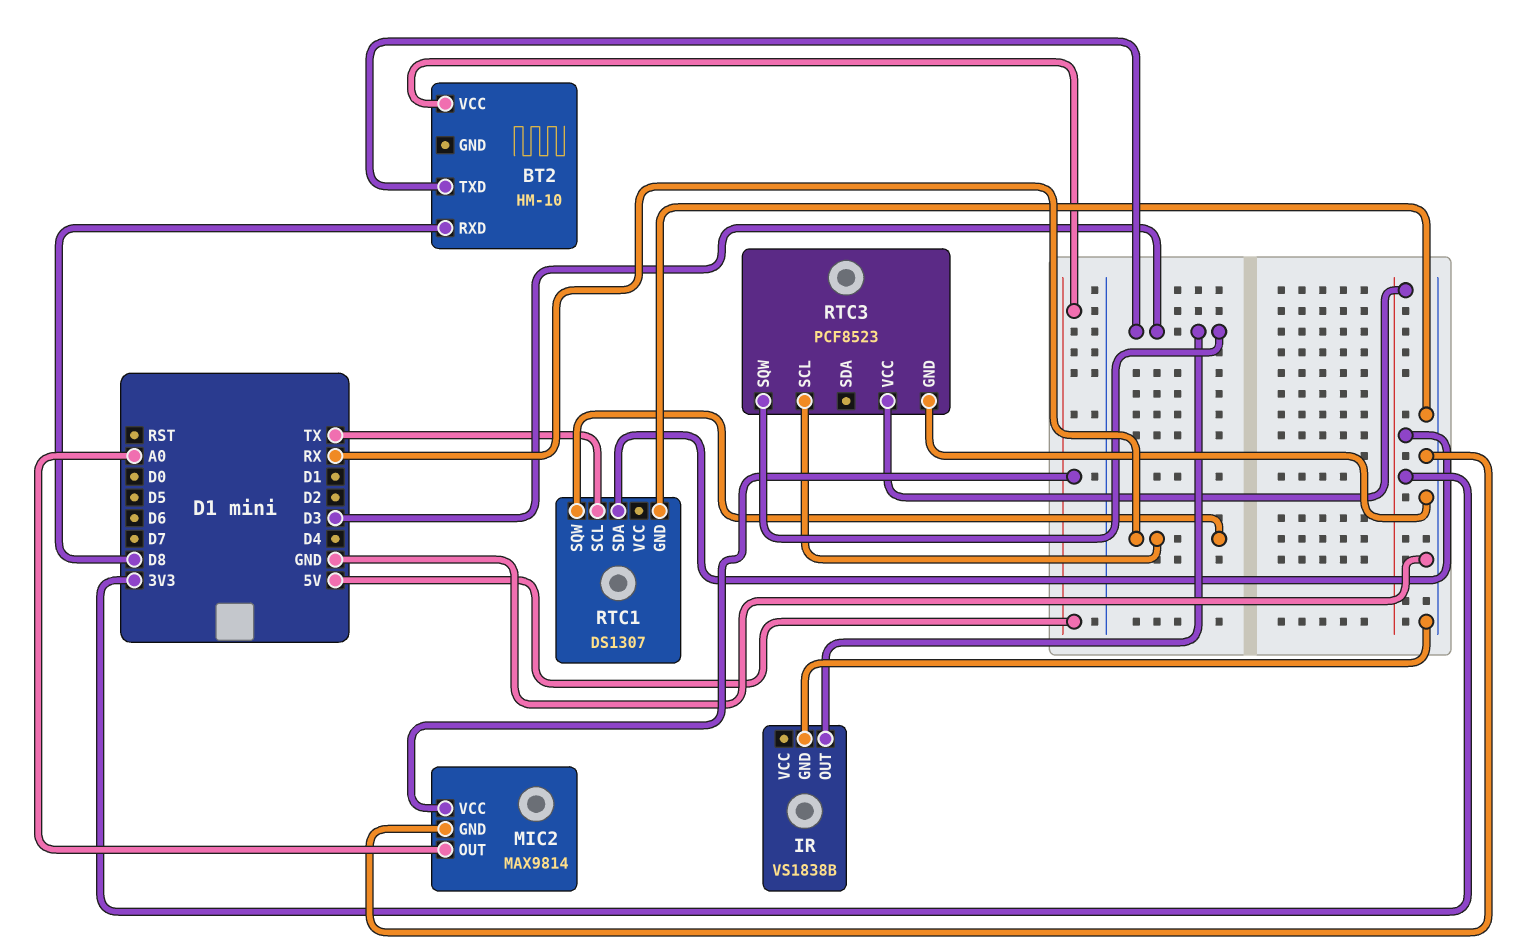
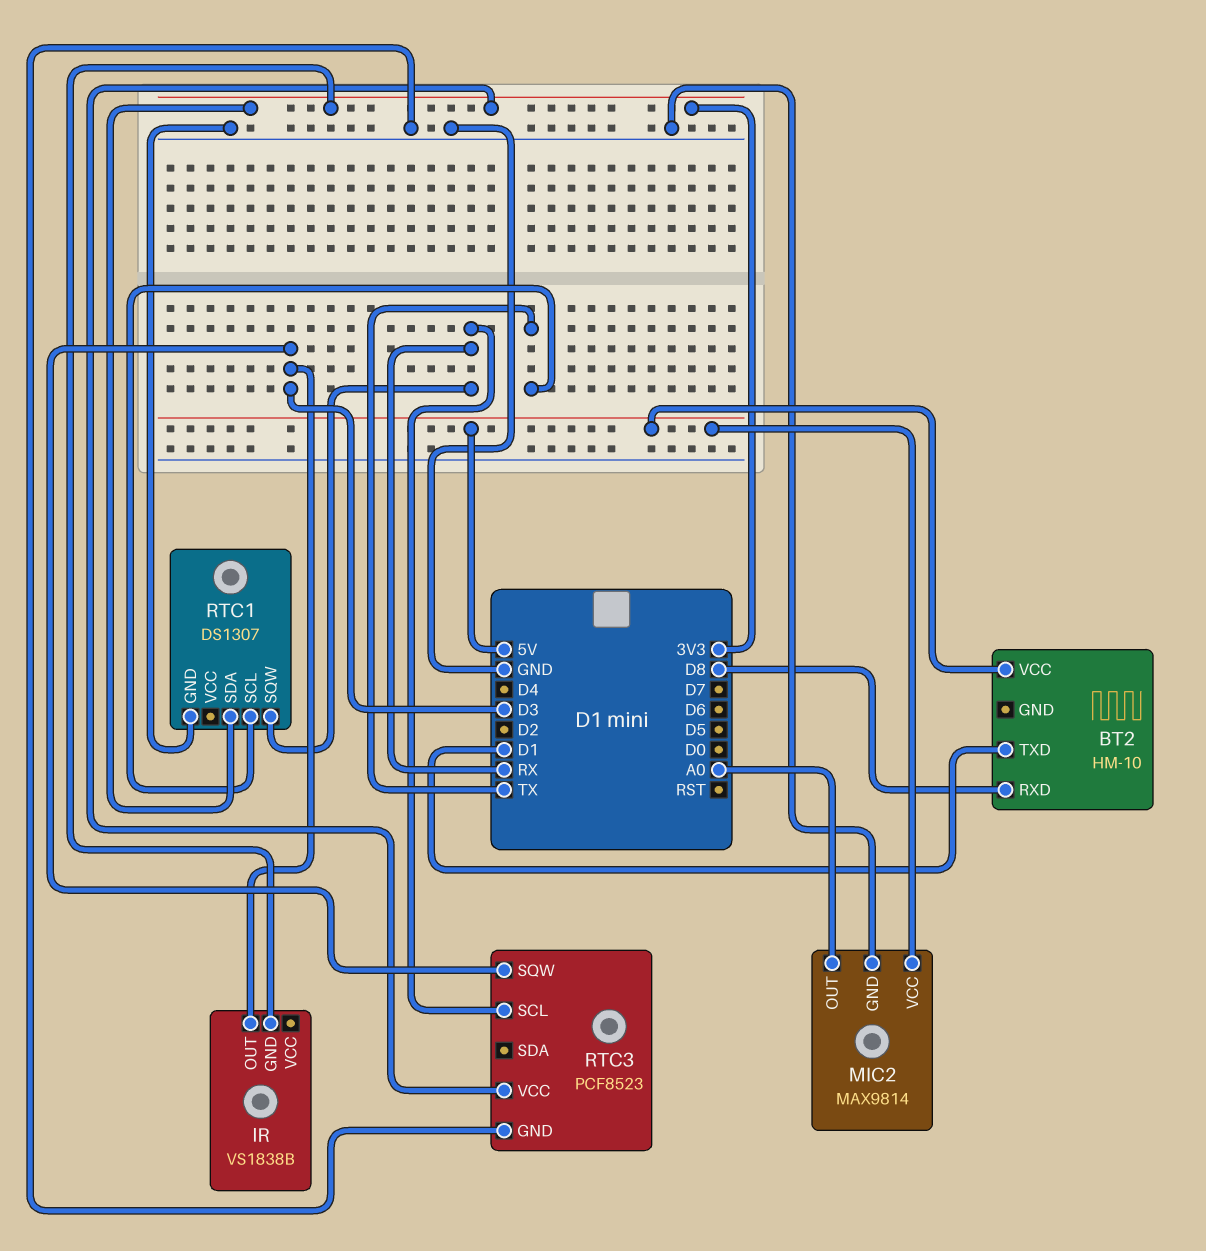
BT2 pin TXD: D3 -> D1
IR pin GND: GND -> 3V3

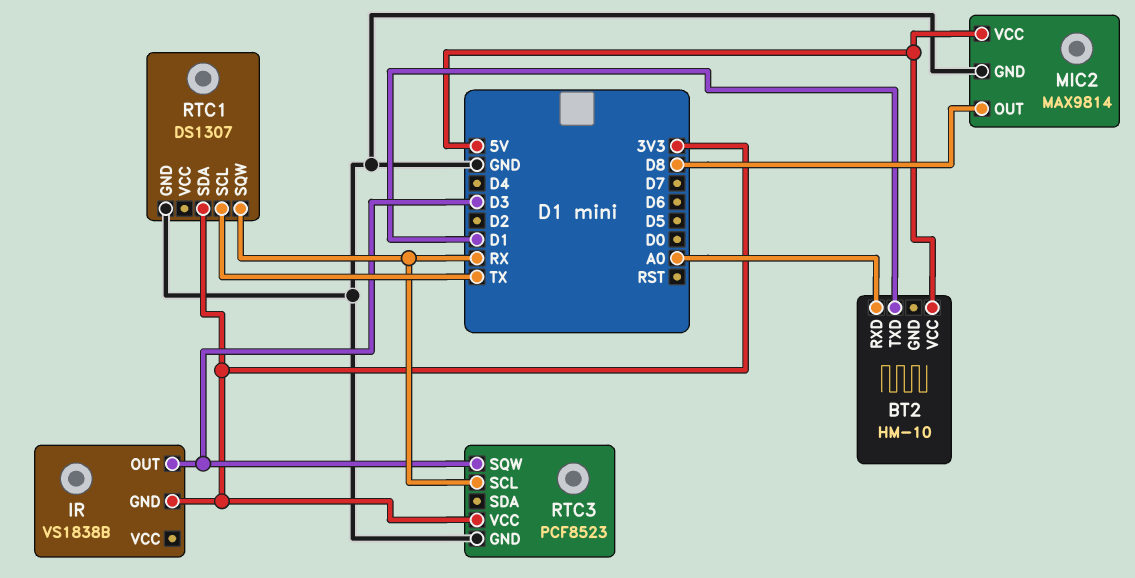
BT2 pin RXD: D8 -> A0
MIC2 pin OUT: A0 -> D8

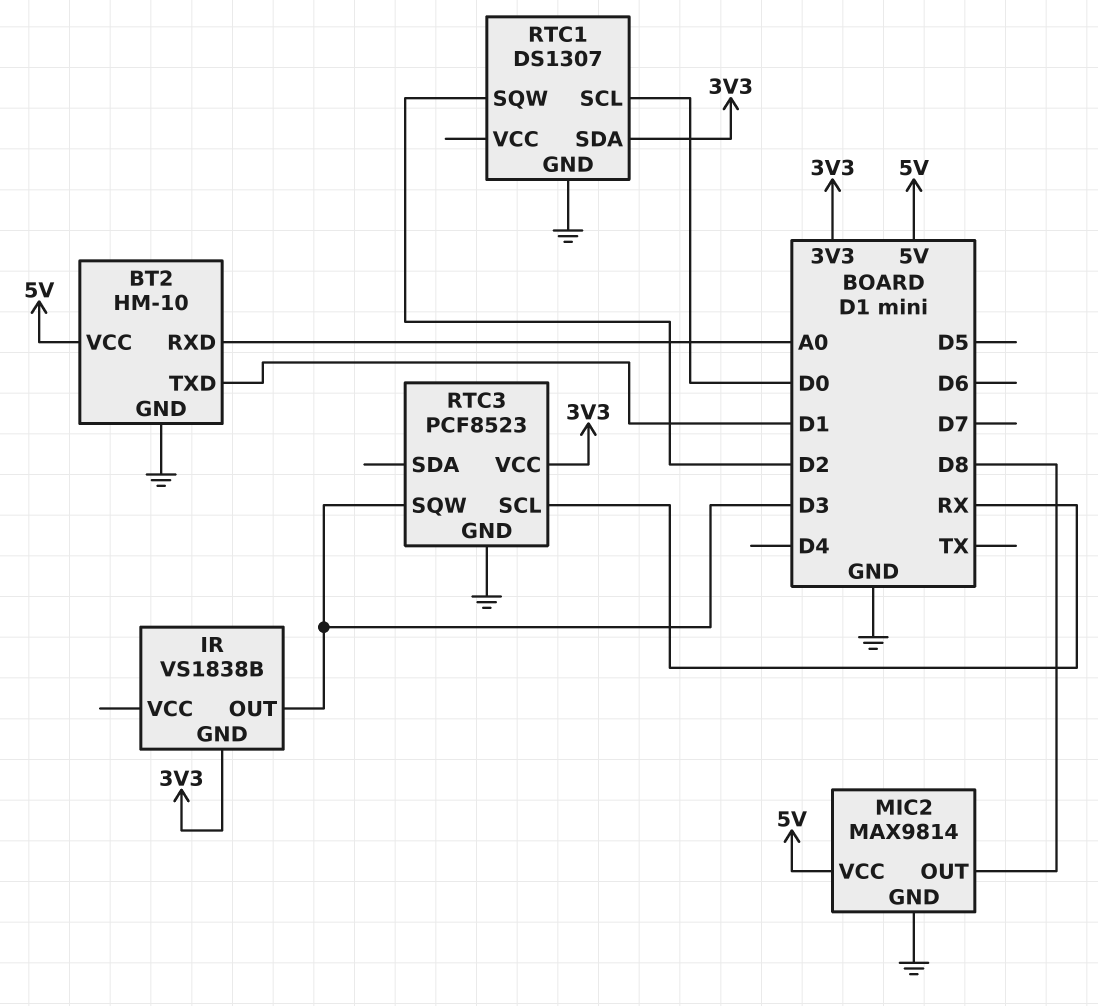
BT2 pin GND: none -> GND
RTC1 pin SCL: TX -> D0
RTC1 pin SQW: RX -> D2

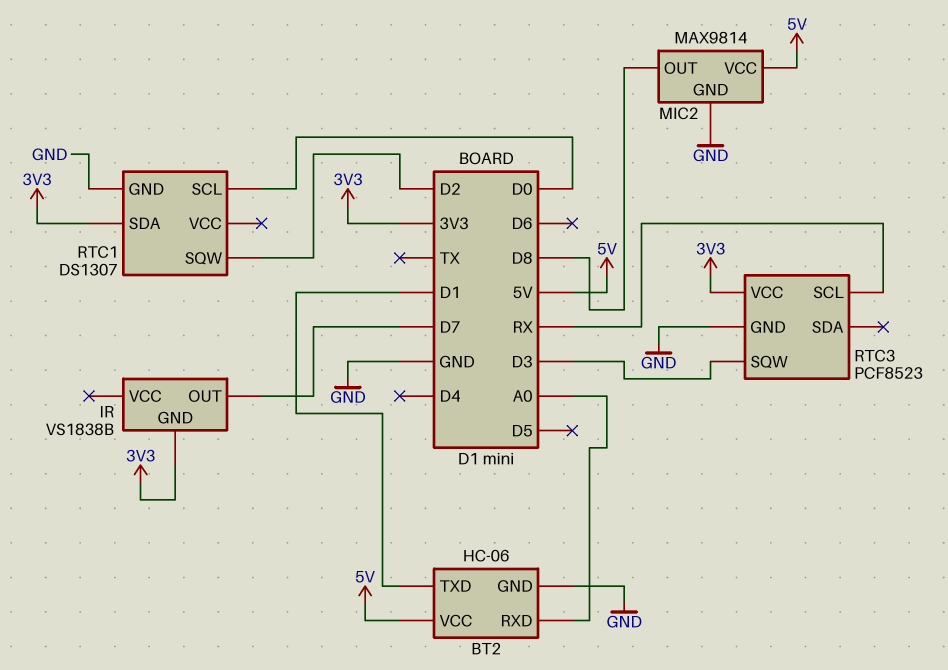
BT2: HM-10 -> HC-06
IR pin OUT: D3 -> D7

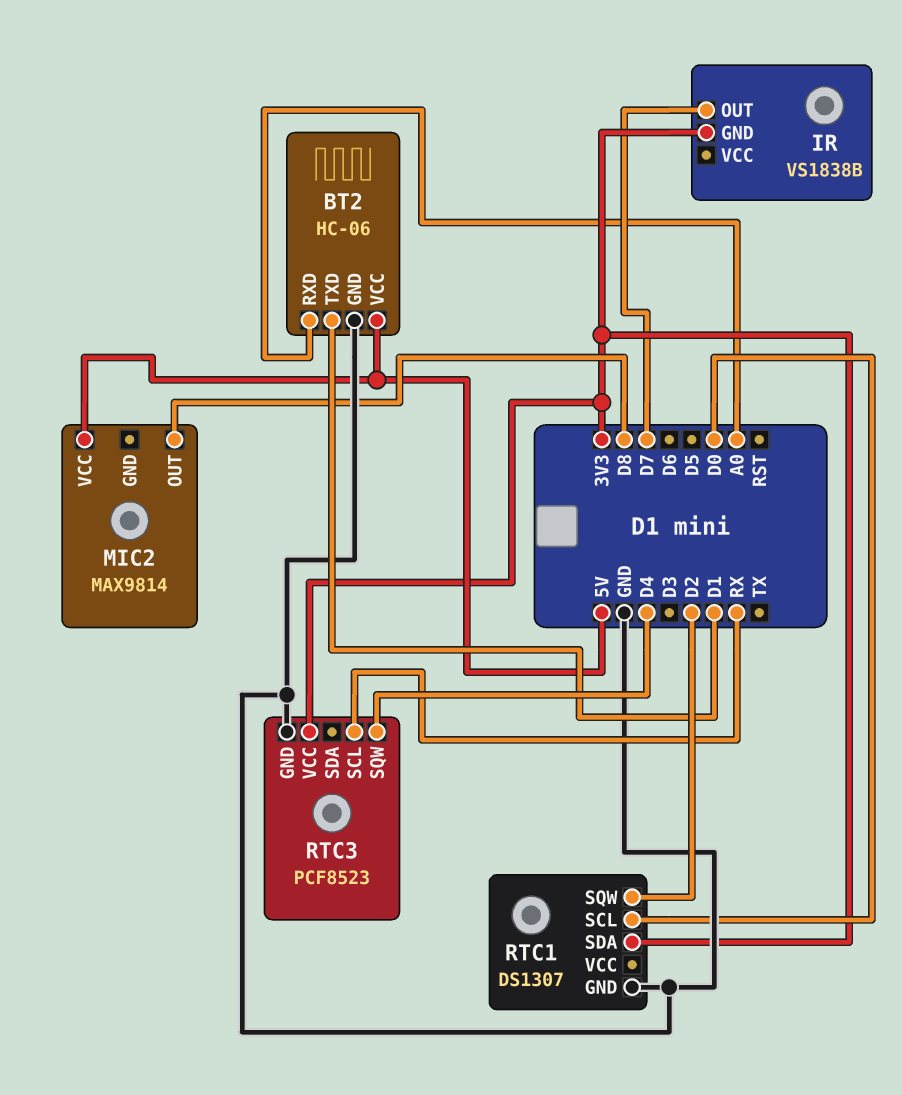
MIC2 pin GND: GND -> none
RTC3 pin SQW: D3 -> D4

